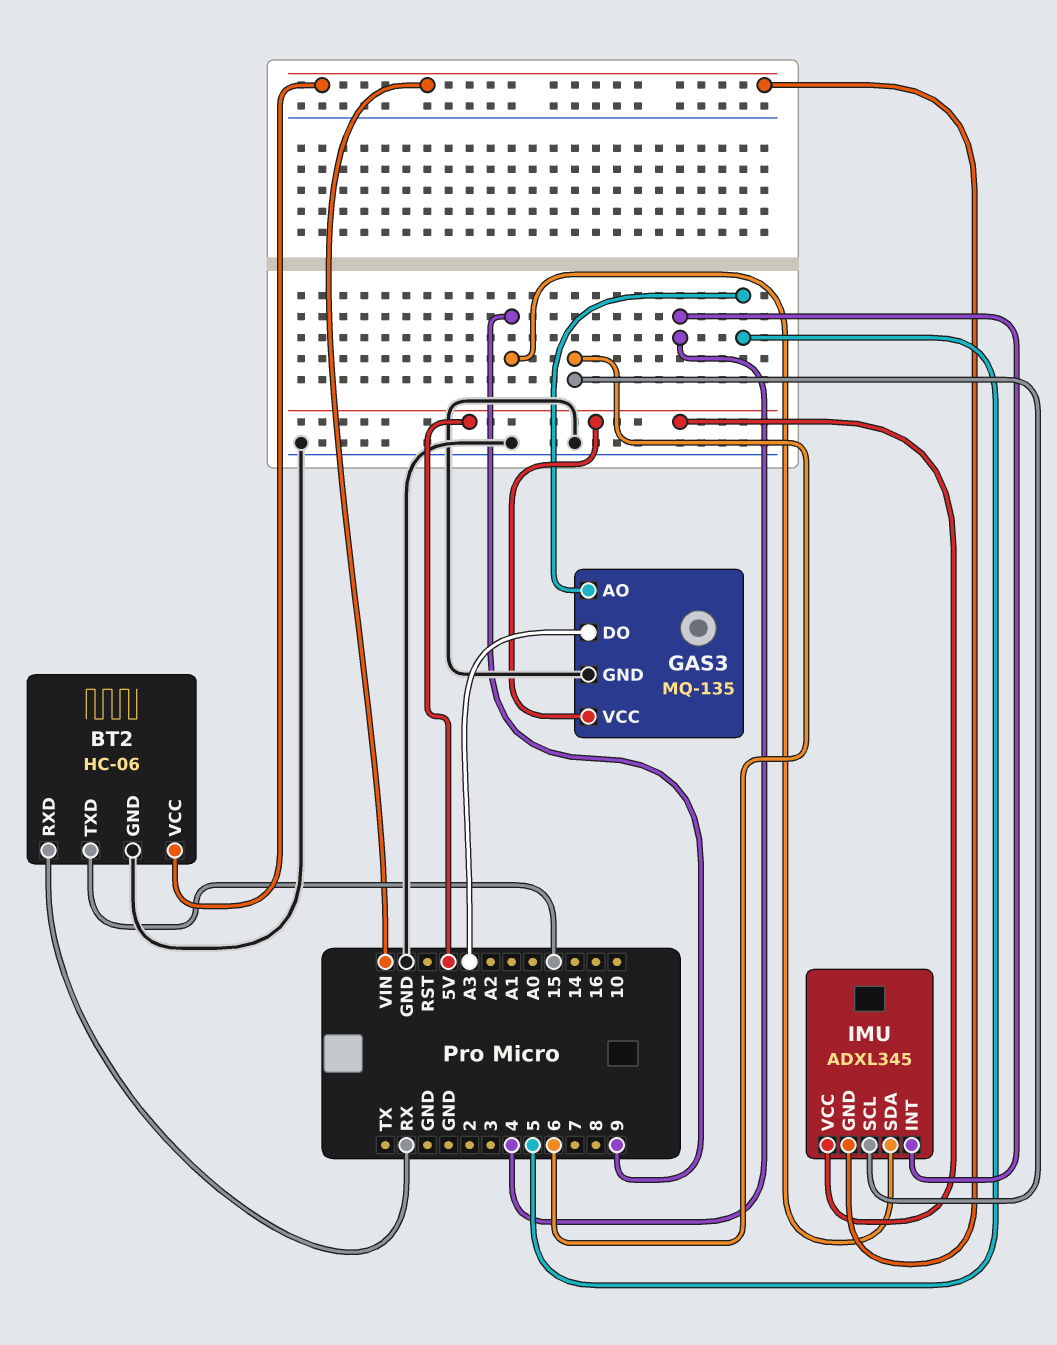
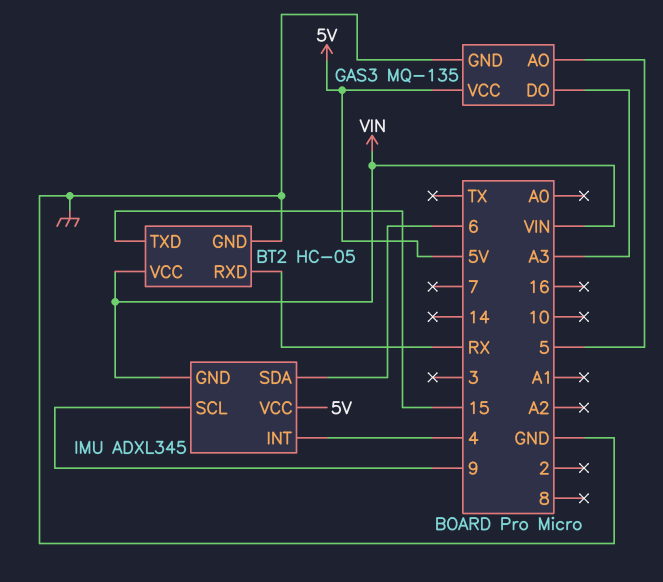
BT2: HC-06 -> HC-05
IMU pin SCL: 6 -> 9
IMU pin SDA: 9 -> 6

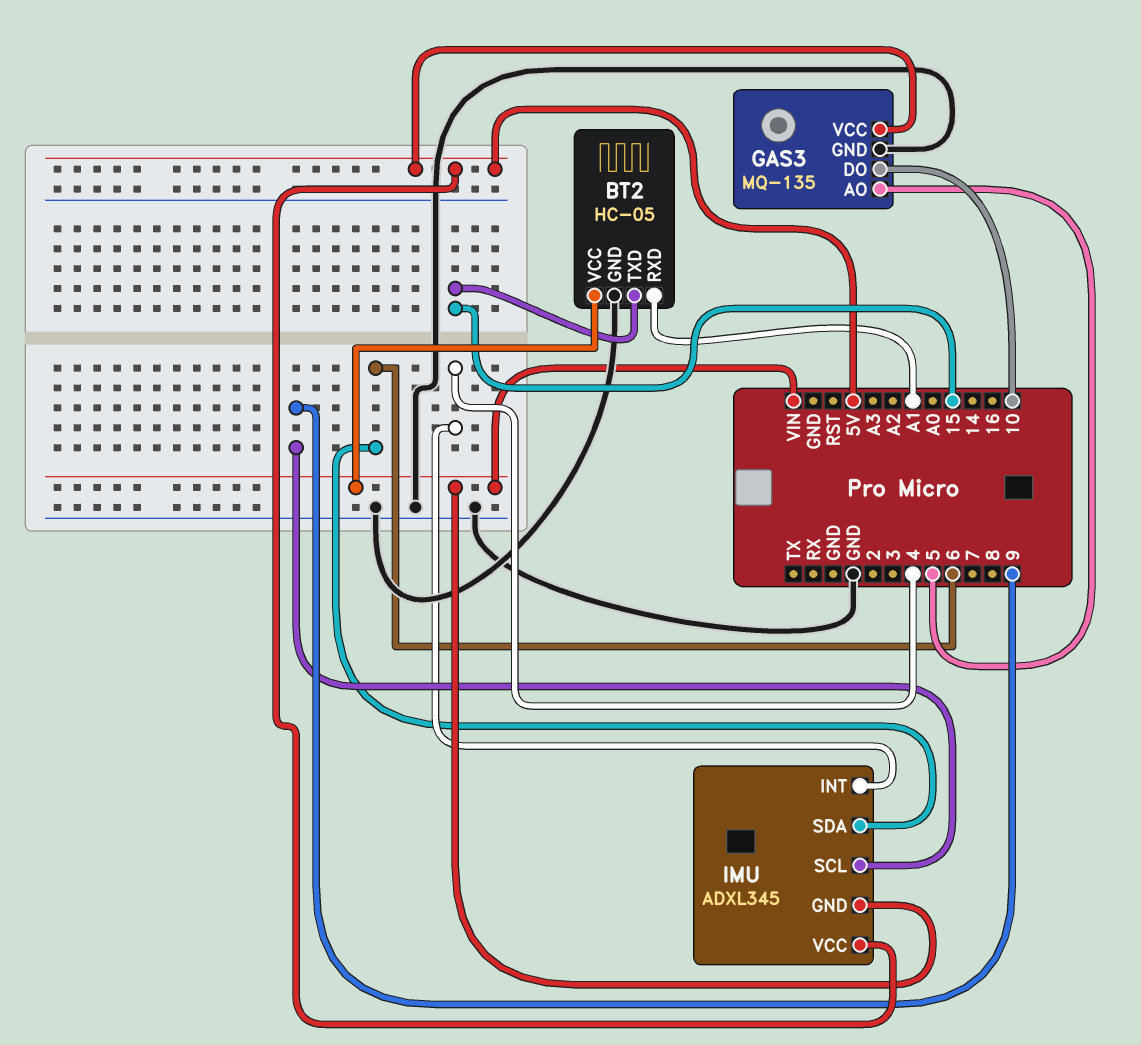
BT2 pin RXD: RX -> A1
GAS3 pin DO: A3 -> 10

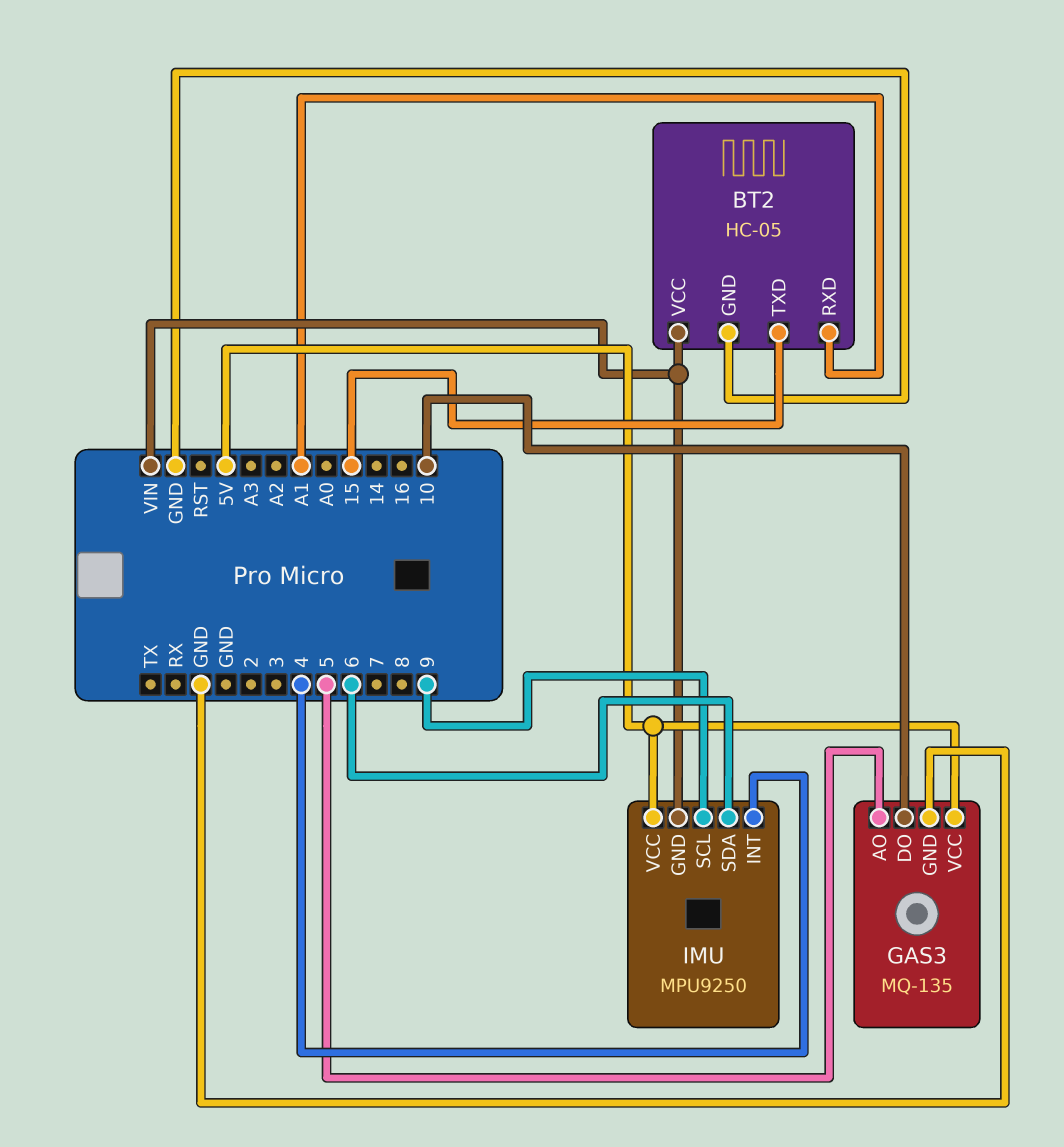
IMU: ADXL345 -> MPU9250

